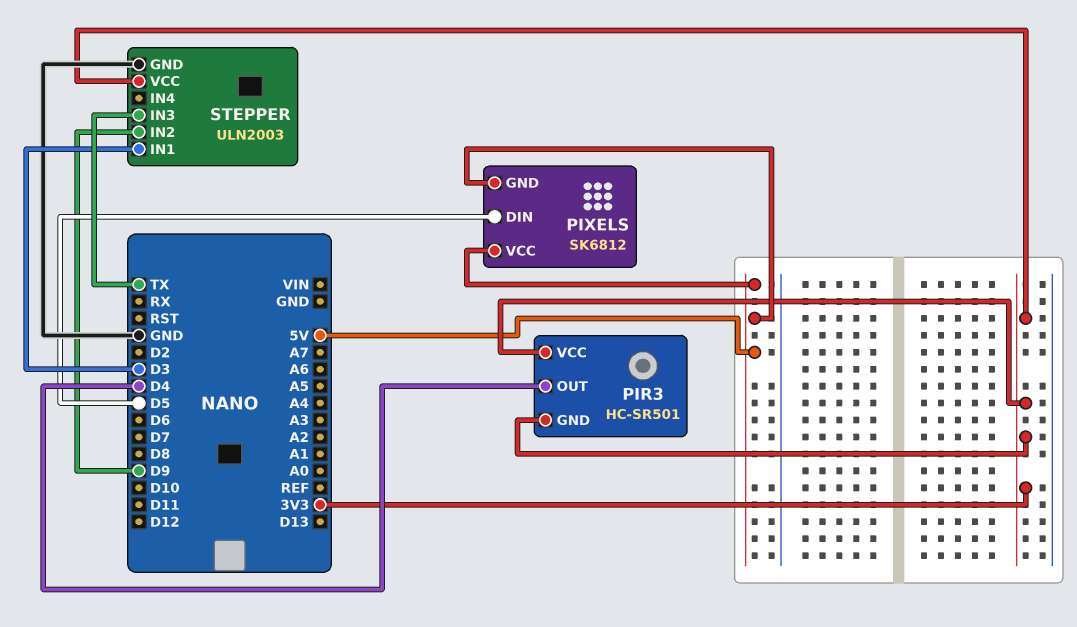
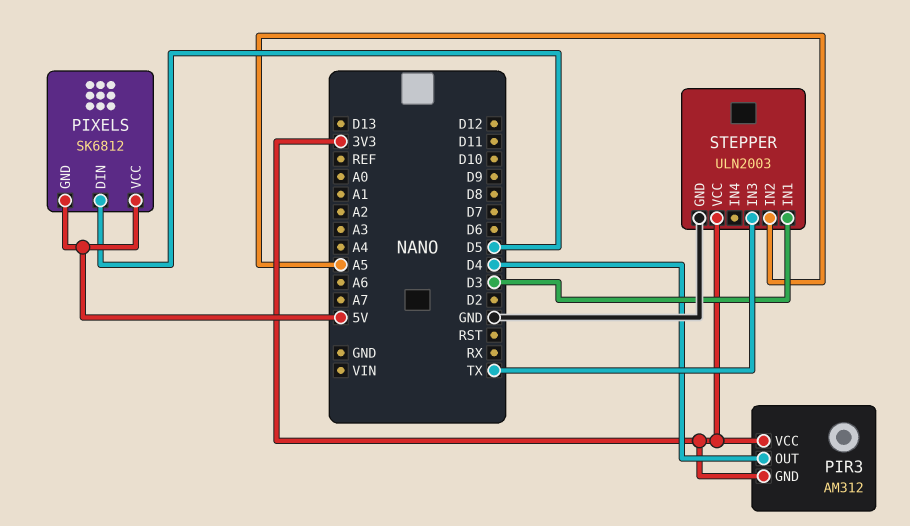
PIR3: HC-SR501 -> AM312
STEPPER pin IN2: D9 -> A5

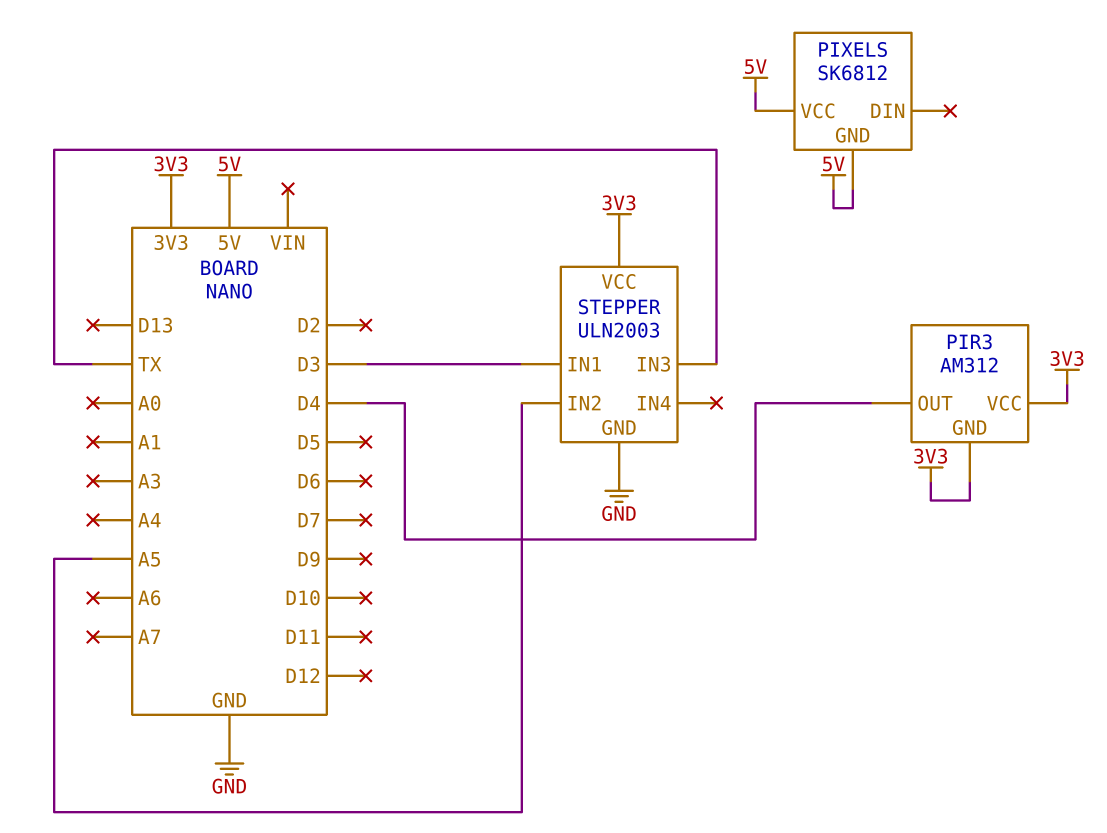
PIXELS pin DIN: D5 -> none

